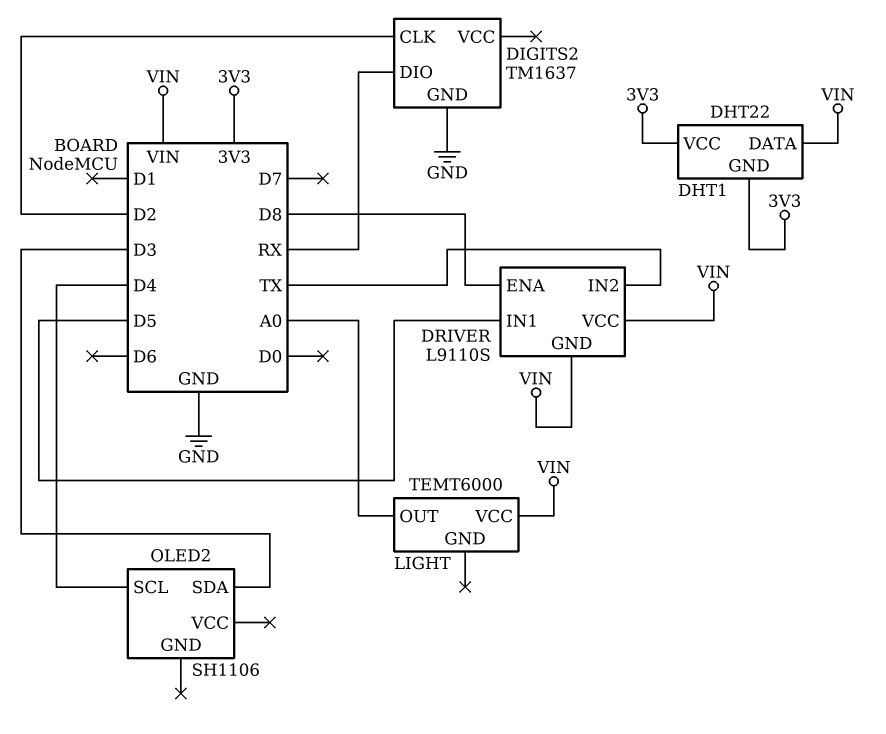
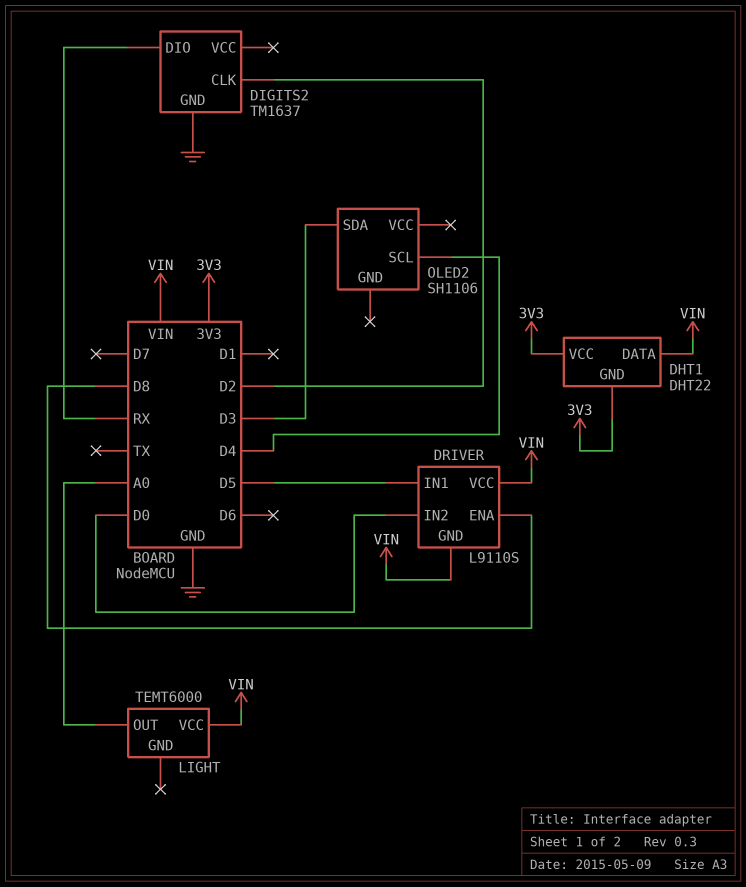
DRIVER pin IN2: TX -> D0

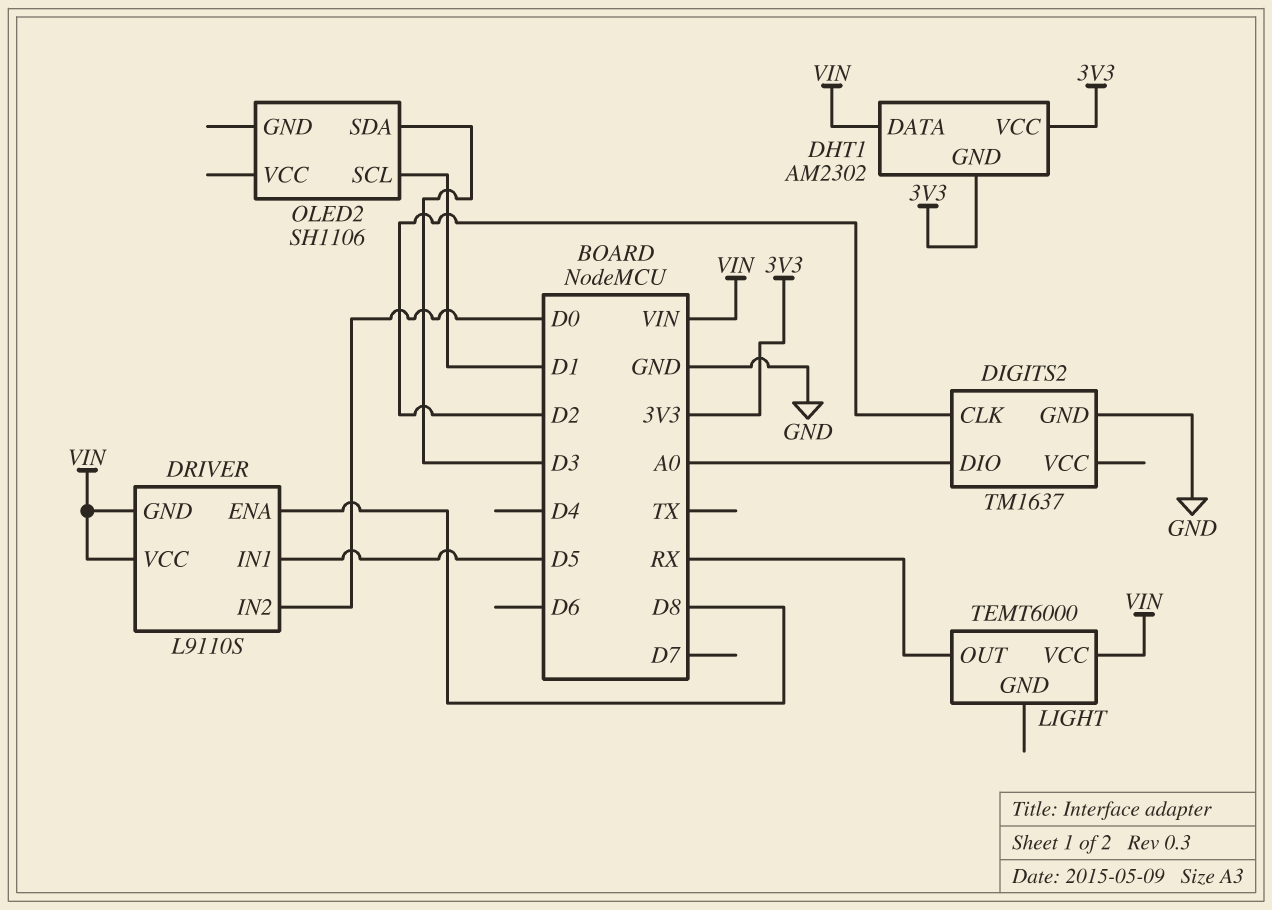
DHT1: DHT22 -> AM2302
DIGITS2 pin DIO: RX -> A0
LIGHT pin OUT: A0 -> RX
OLED2 pin SCL: D4 -> D1

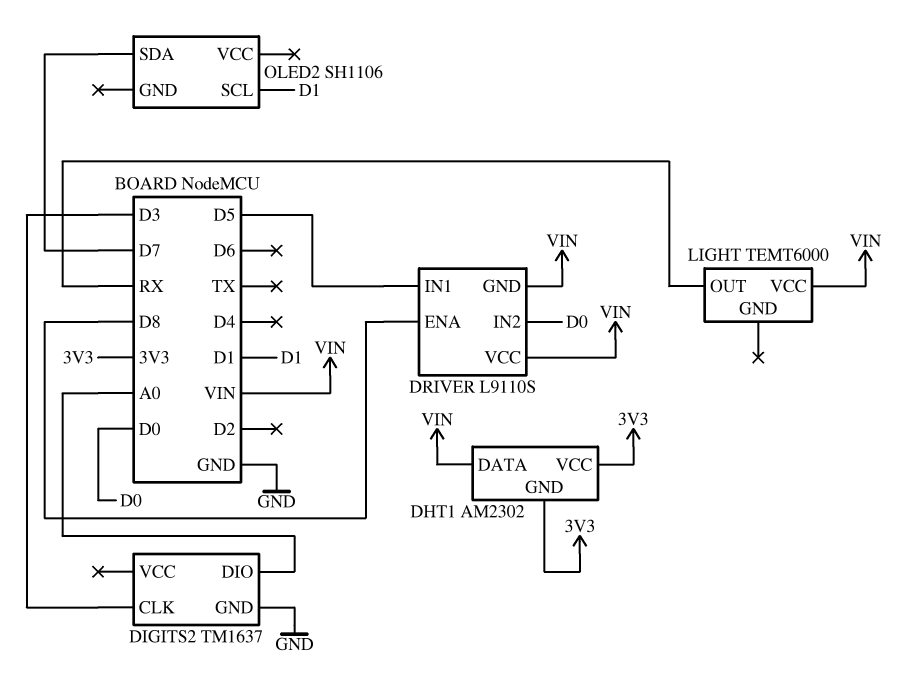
DIGITS2 pin CLK: D2 -> D3
OLED2 pin SDA: D3 -> D7

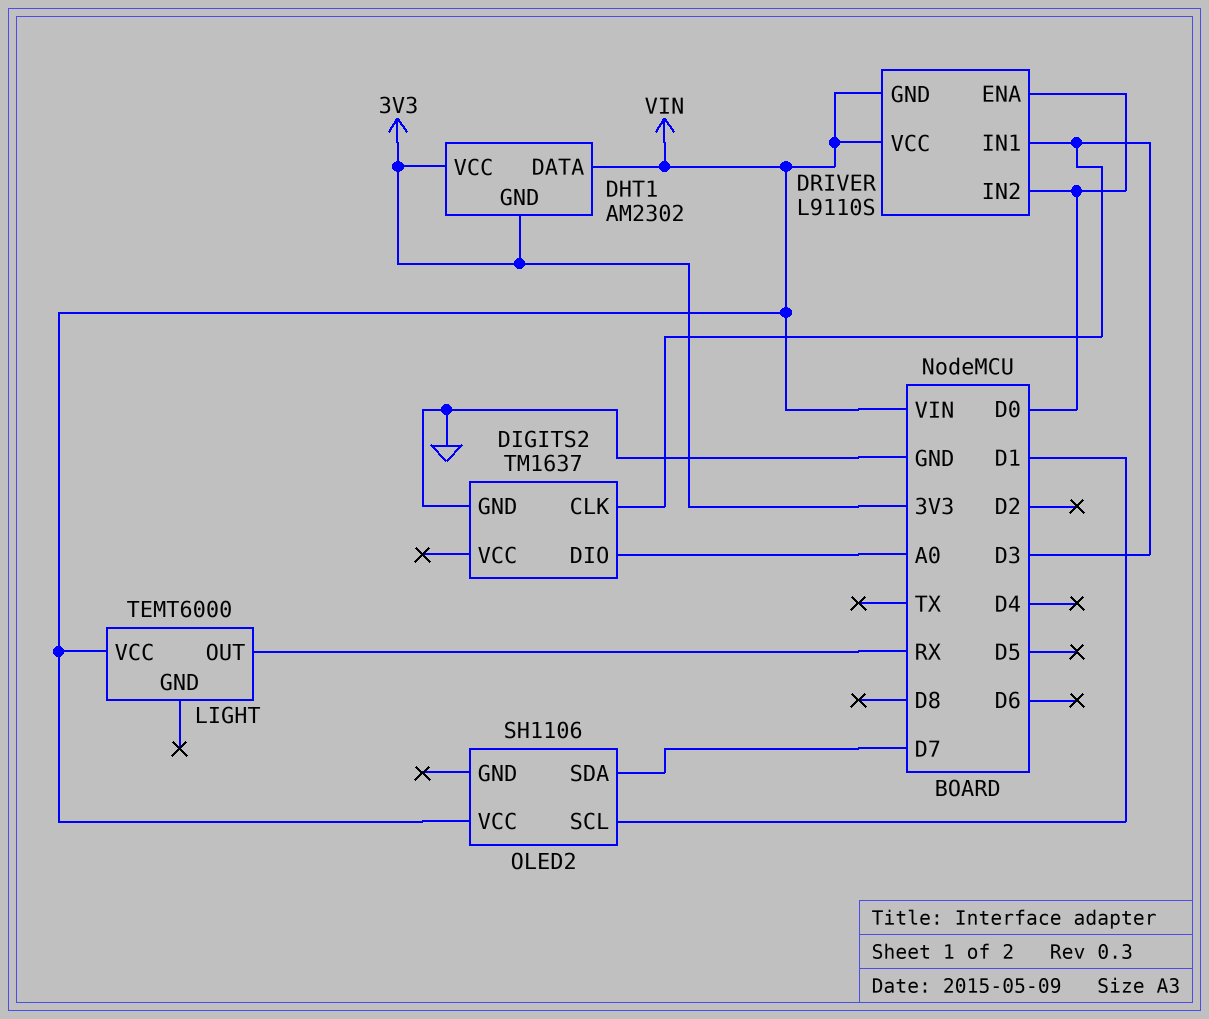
DRIVER pin ENA: D8 -> D0
DRIVER pin IN1: D5 -> D3
OLED2 pin VCC: none -> VIN

